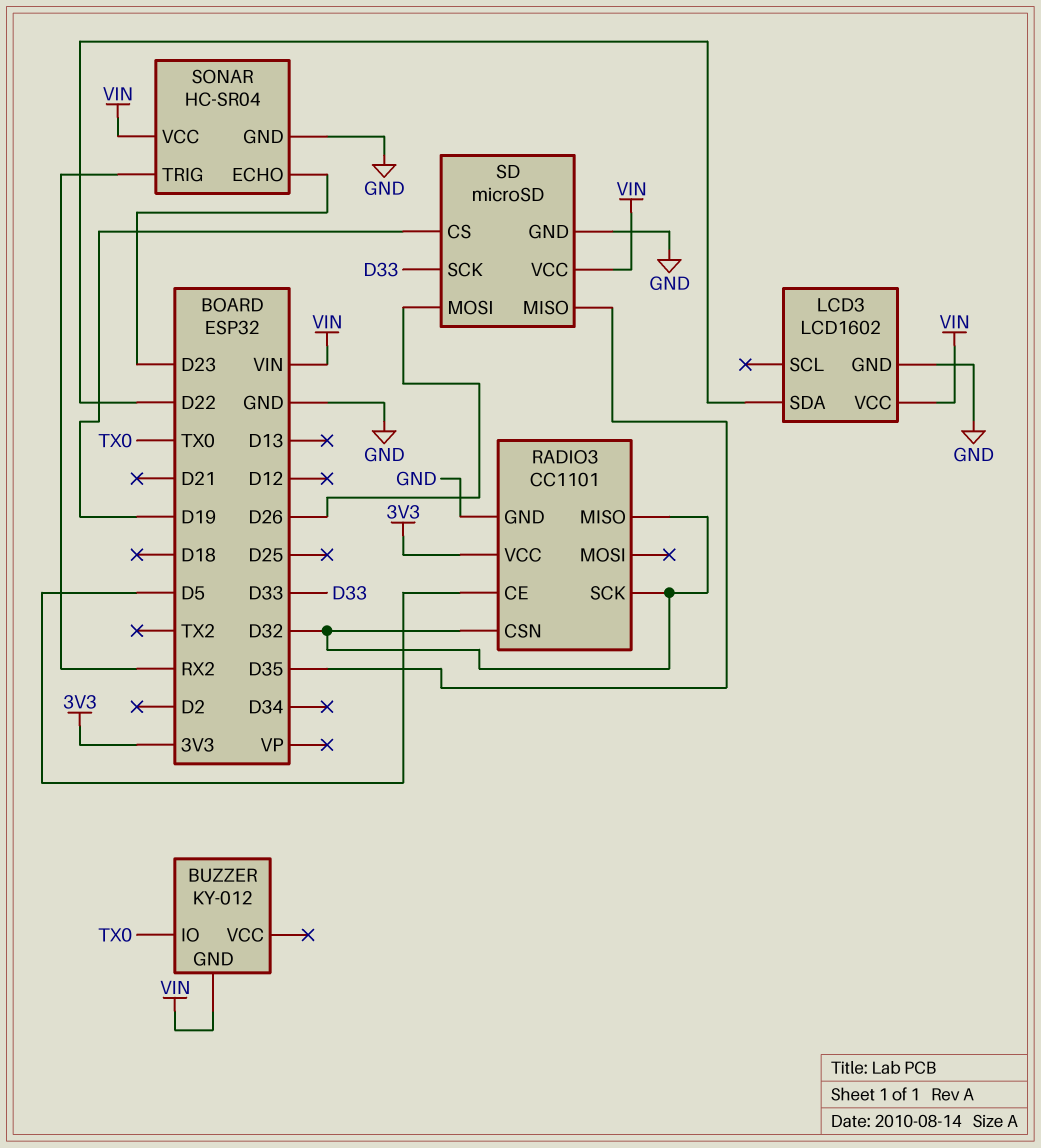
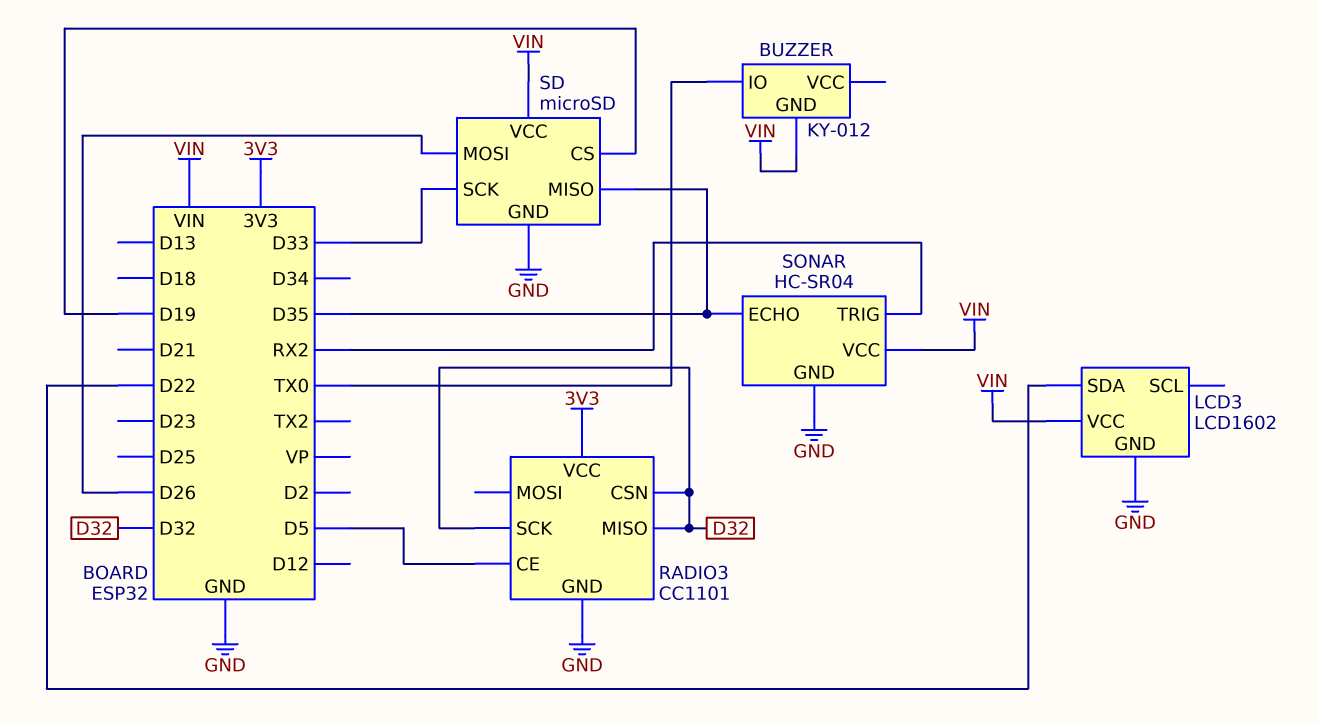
SONAR pin ECHO: D23 -> D35

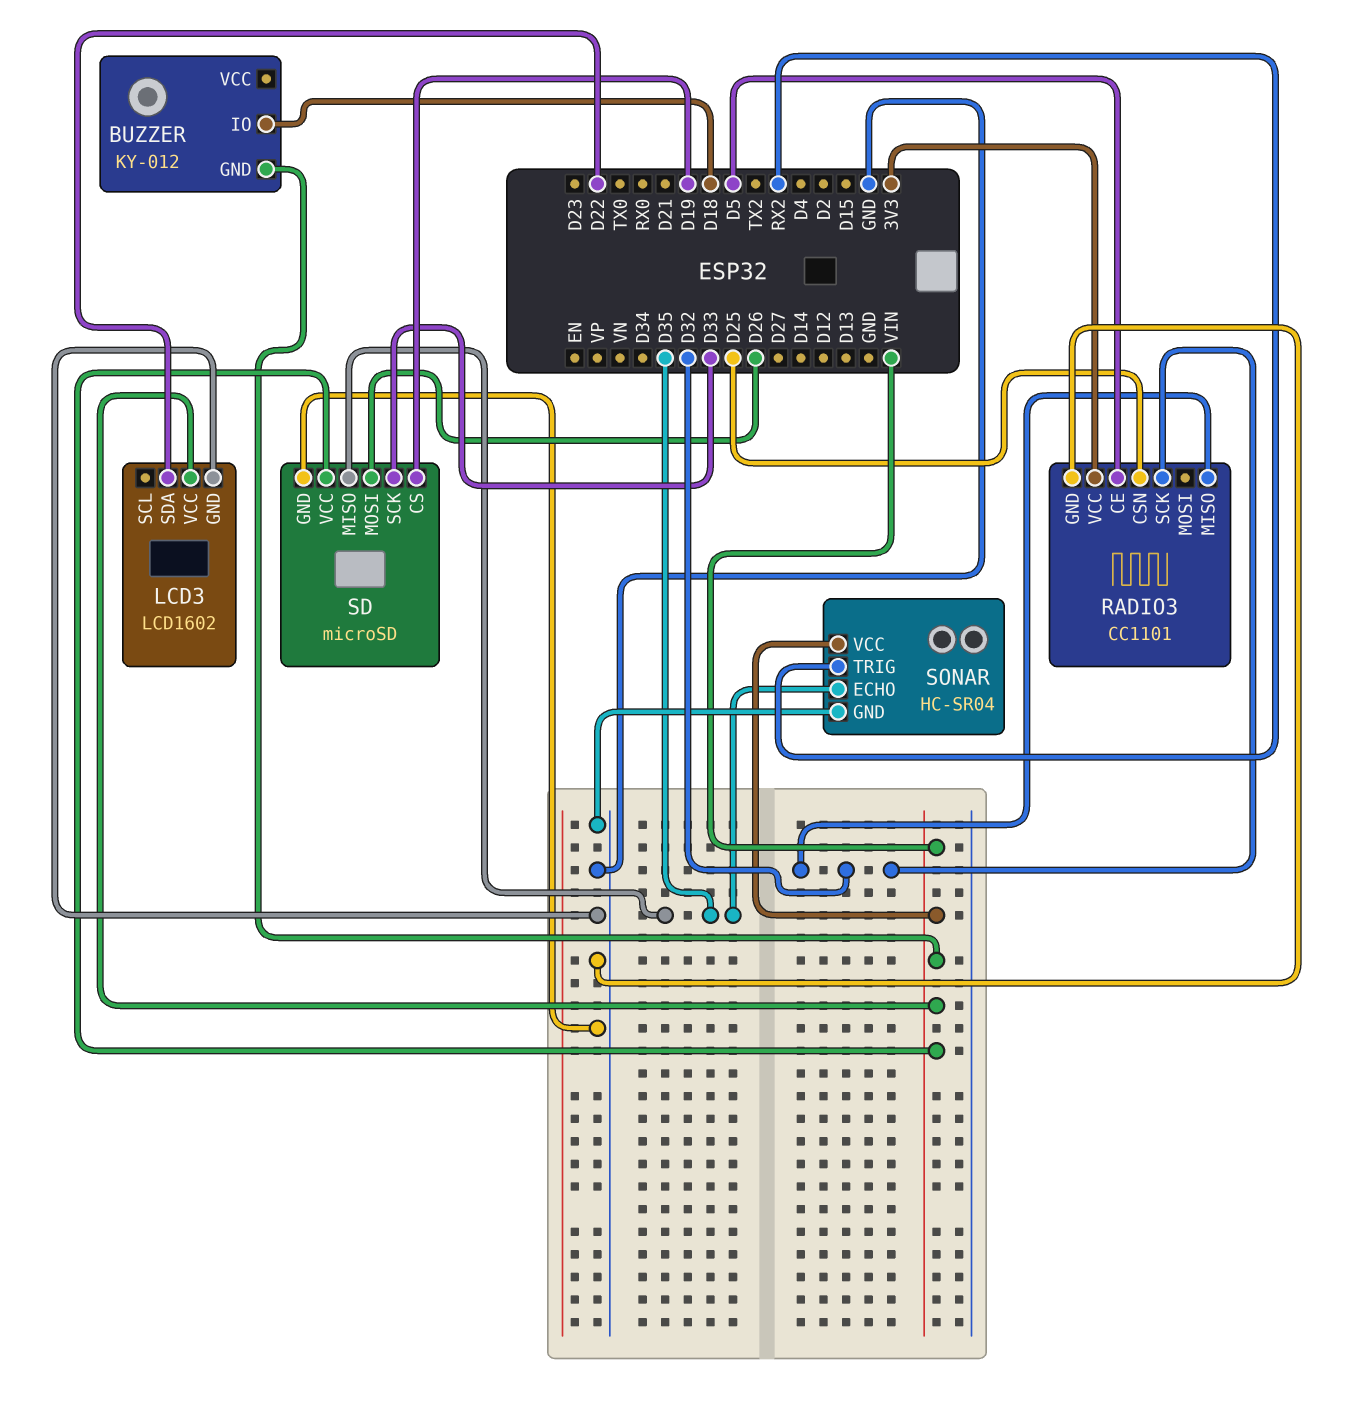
BUZZER pin IO: TX0 -> D18
RADIO3 pin CSN: D32 -> D25

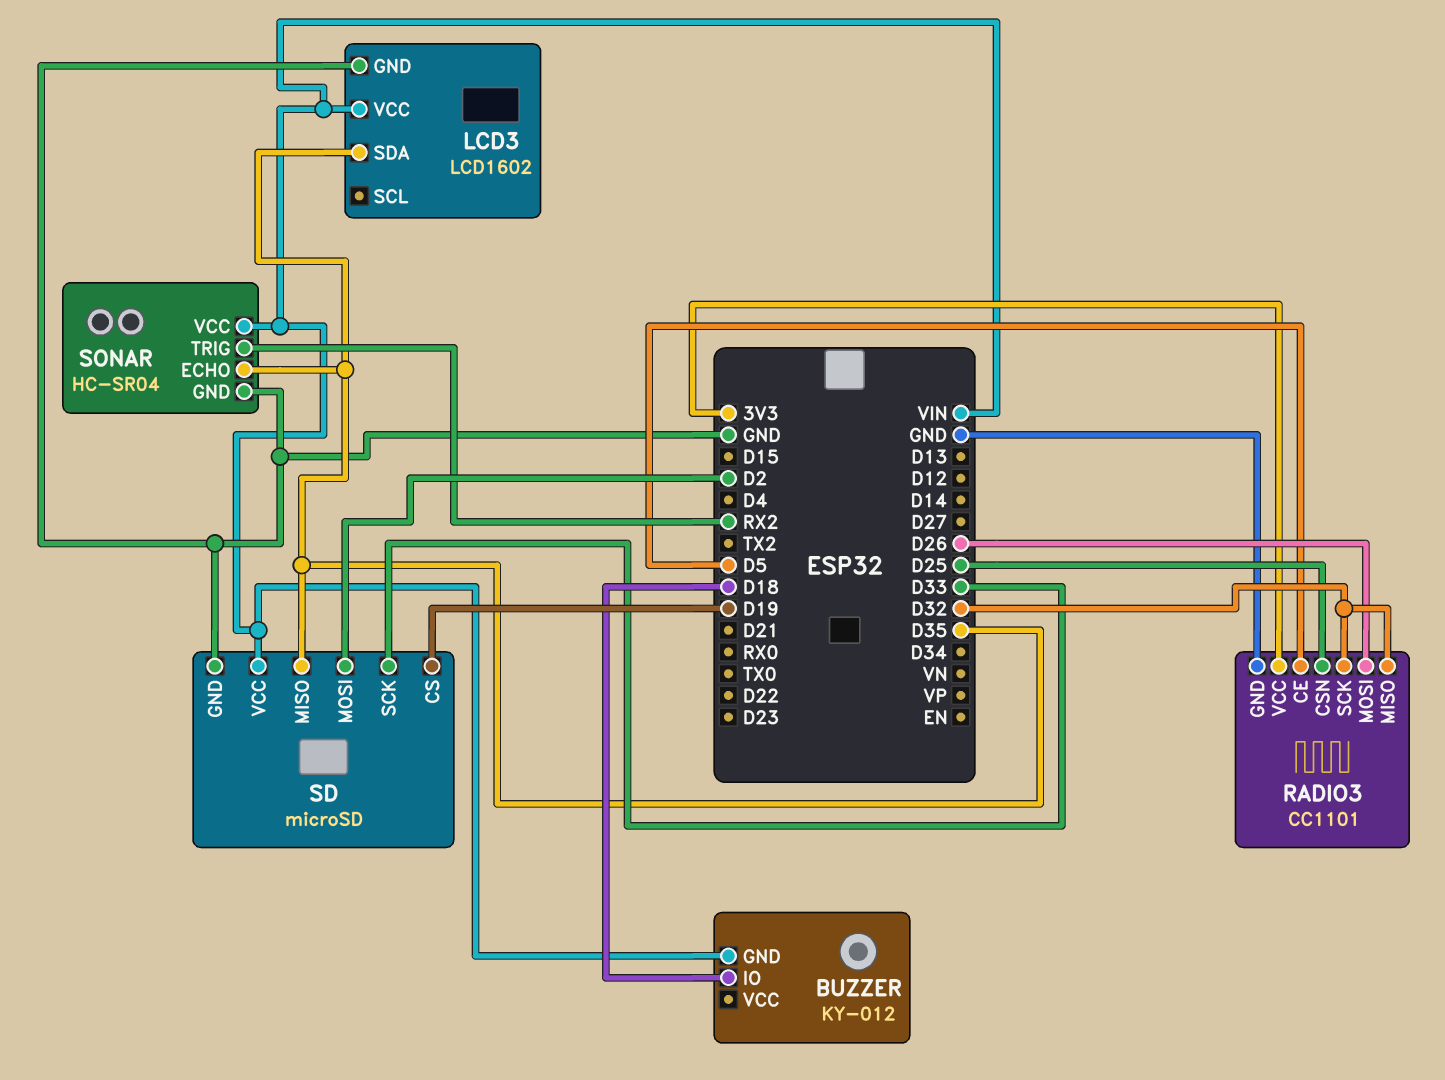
LCD3 pin SDA: D22 -> D35
RADIO3 pin MOSI: none -> D26
SD pin MOSI: D26 -> D2

